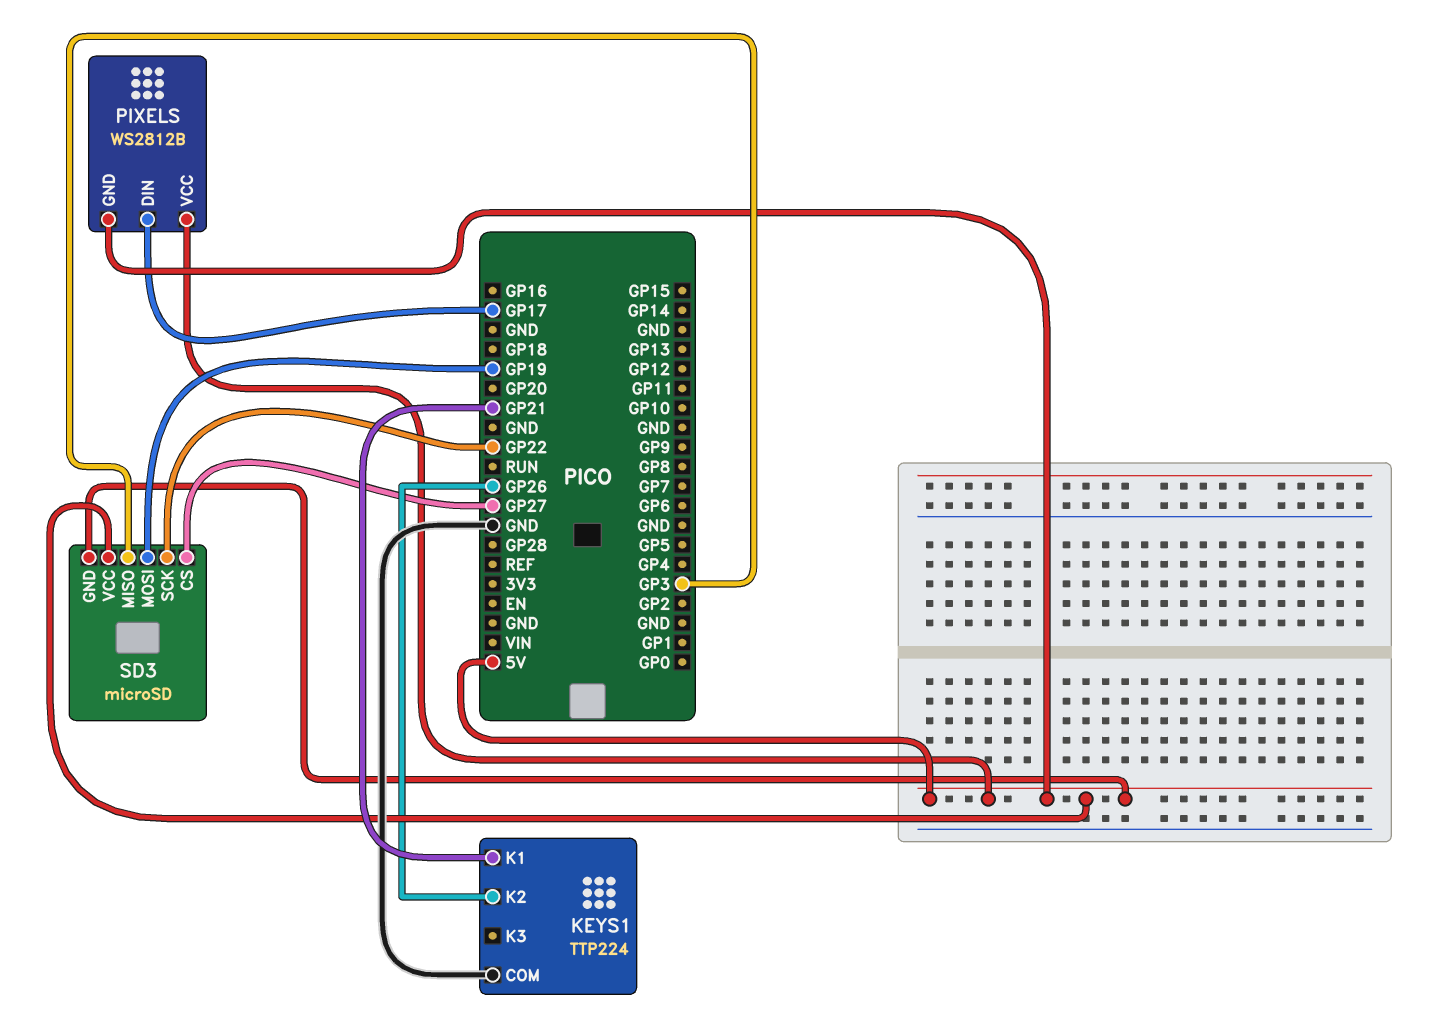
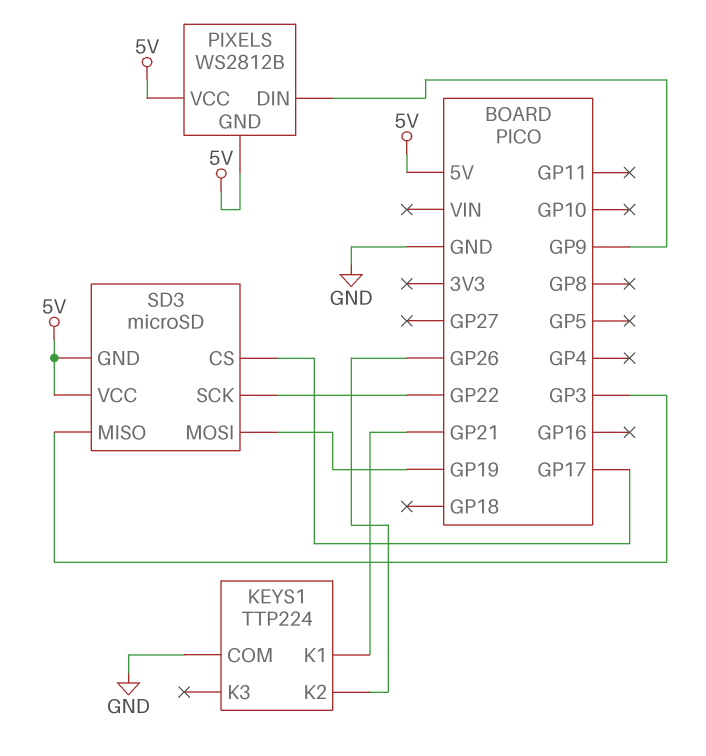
PIXELS pin DIN: GP17 -> GP9
SD3 pin CS: GP27 -> GP17

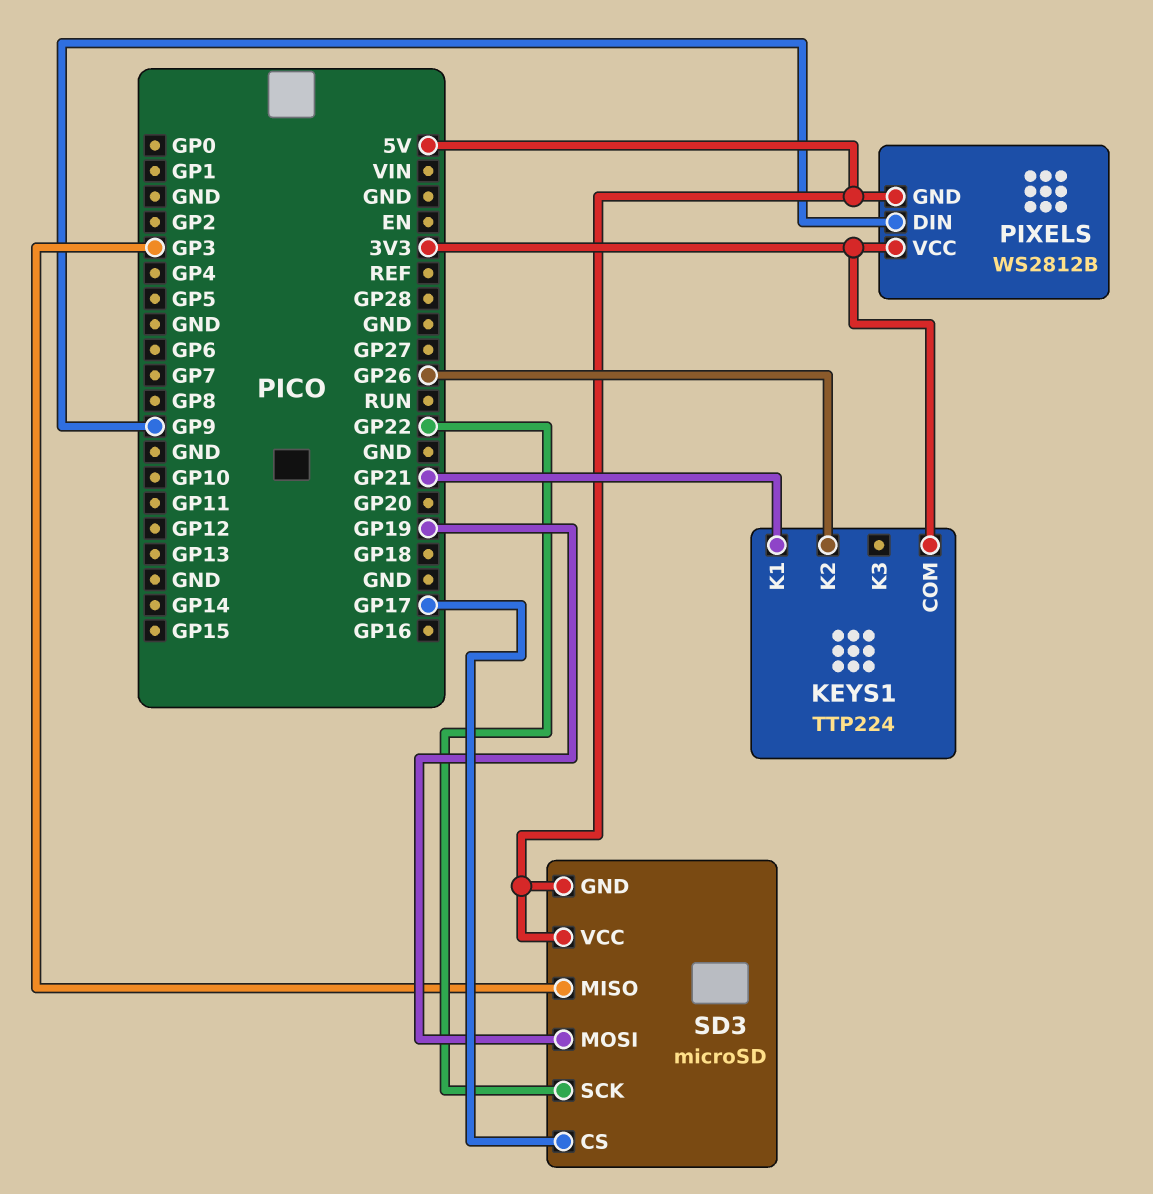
KEYS1 pin COM: GND -> 3V3
PIXELS pin VCC: 5V -> 3V3

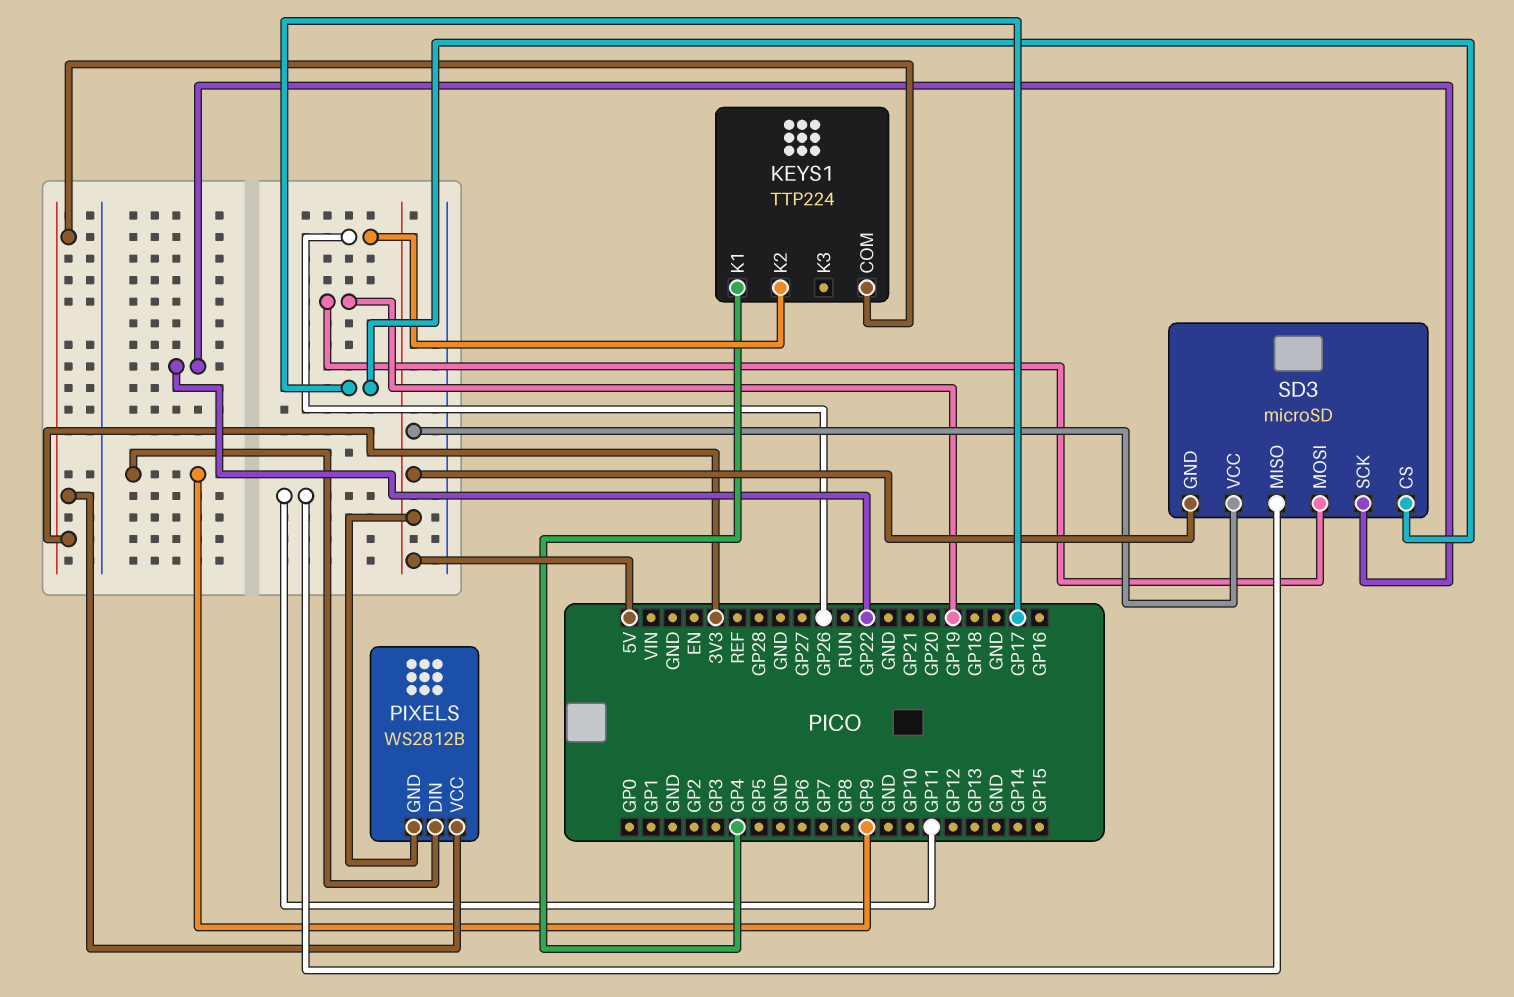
KEYS1 pin K1: GP21 -> GP4
SD3 pin MISO: GP3 -> GP11

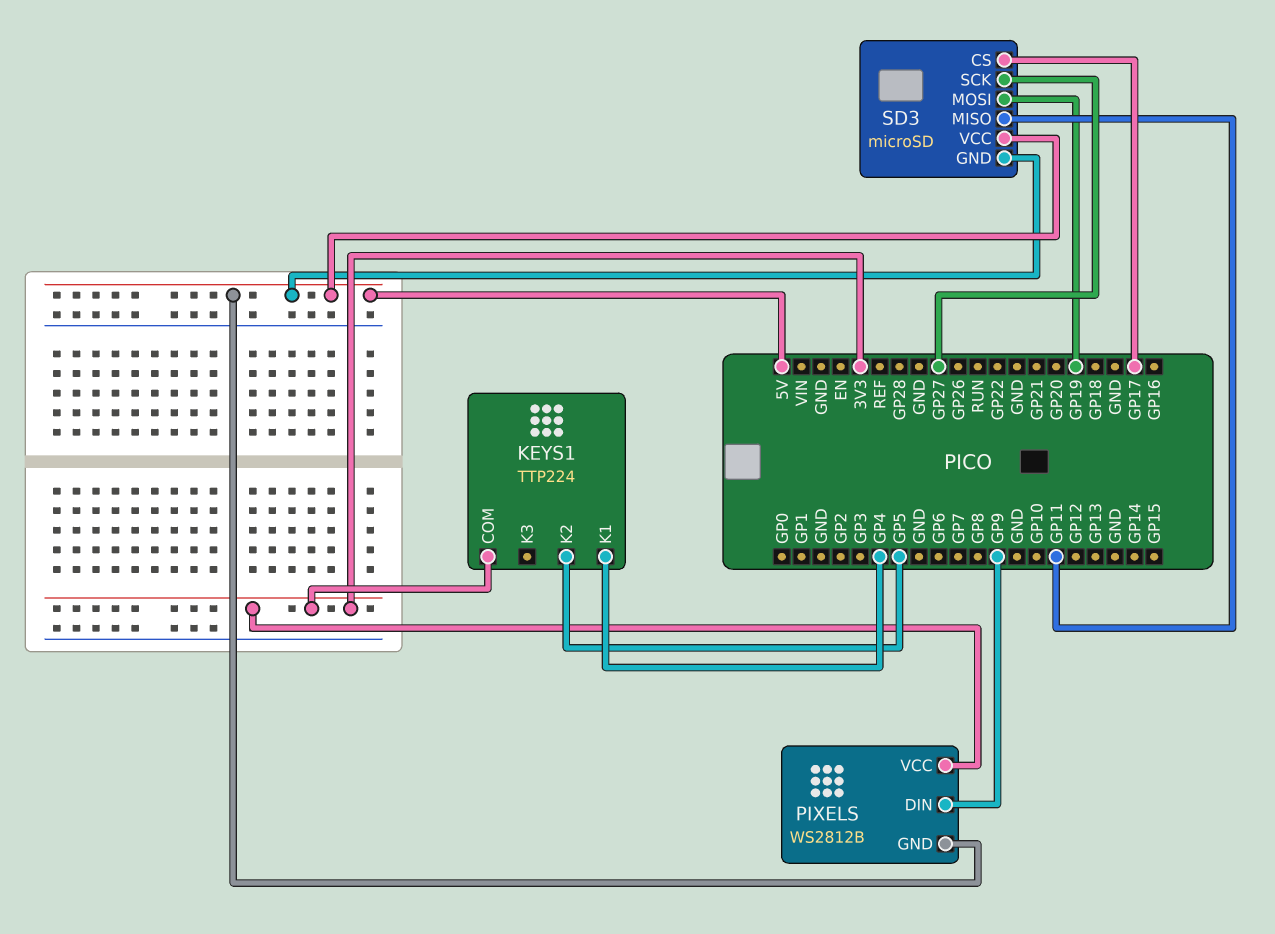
KEYS1 pin K2: GP26 -> GP5
SD3 pin SCK: GP22 -> GP27

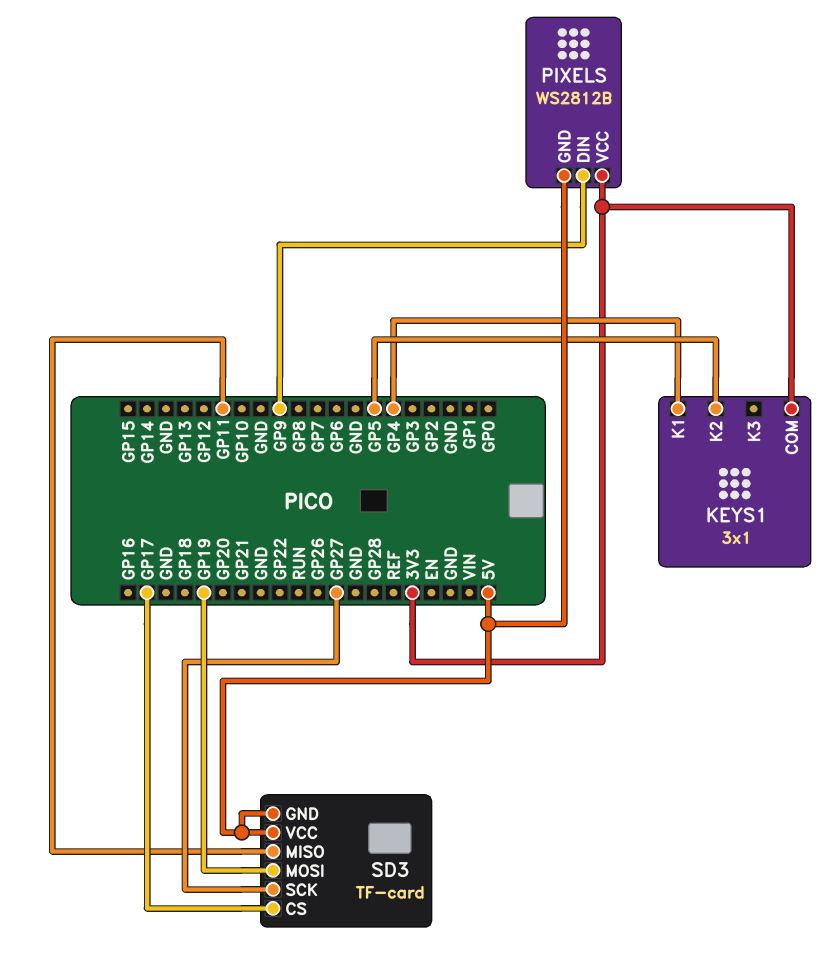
KEYS1: TTP224 -> 3x1
SD3: microSD -> TF-card

